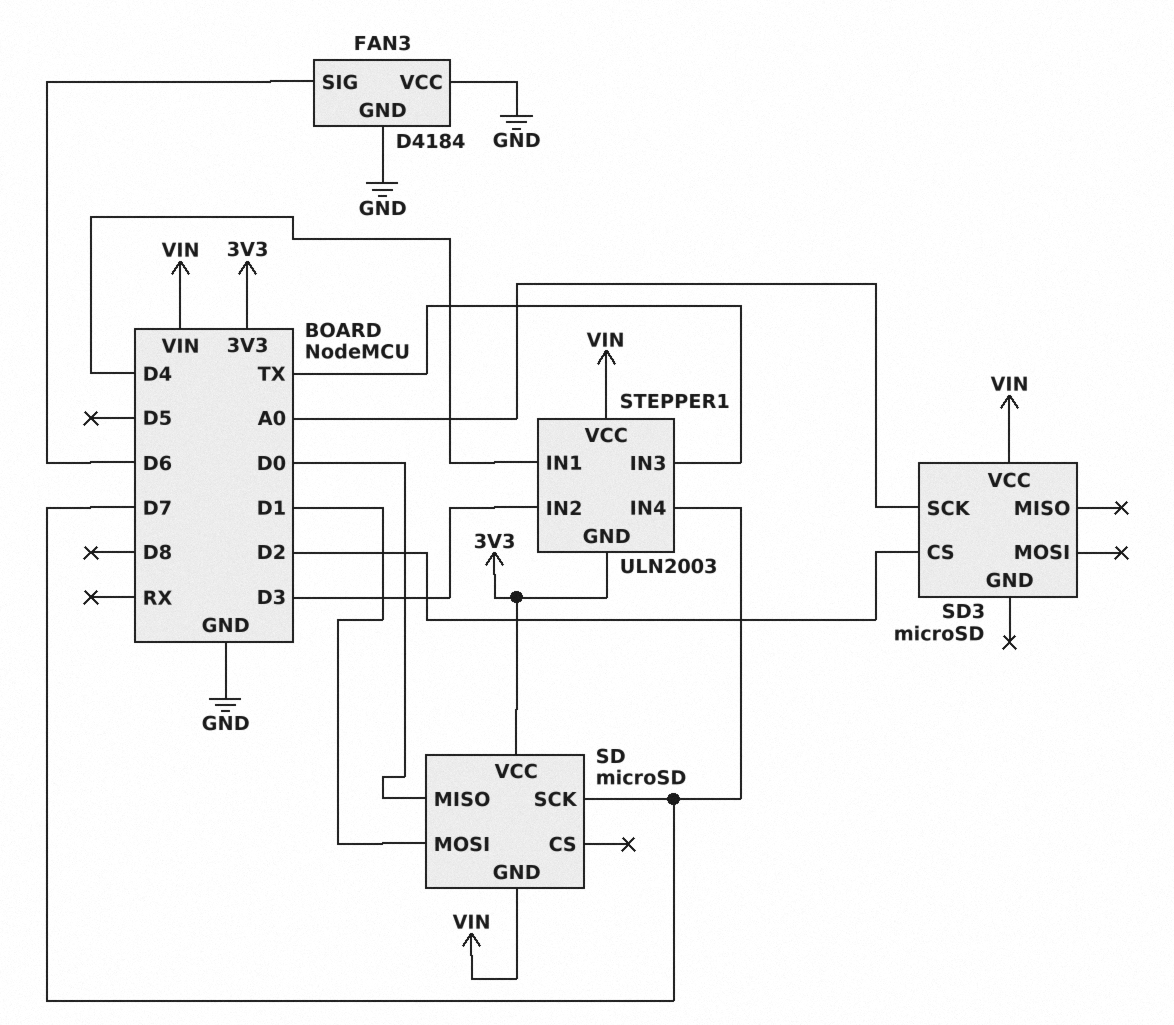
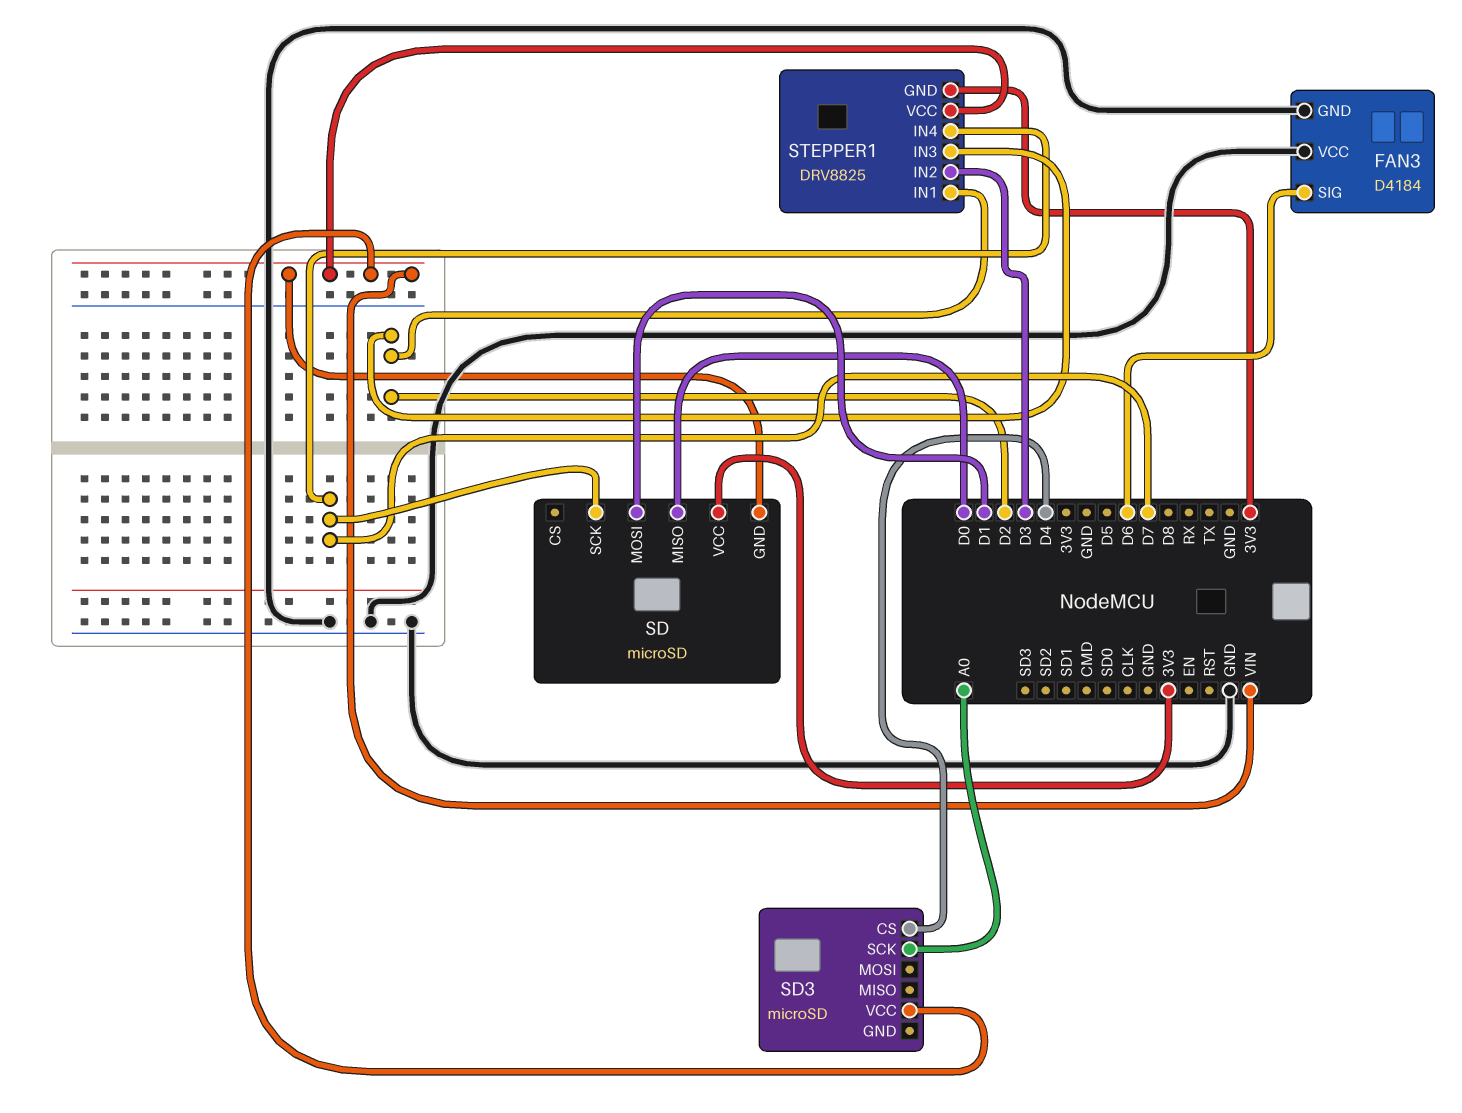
SD3 pin CS: D2 -> D4
STEPPER1: ULN2003 -> DRV8825
STEPPER1 pin IN1: D4 -> D2
STEPPER1 pin IN3: TX -> D2

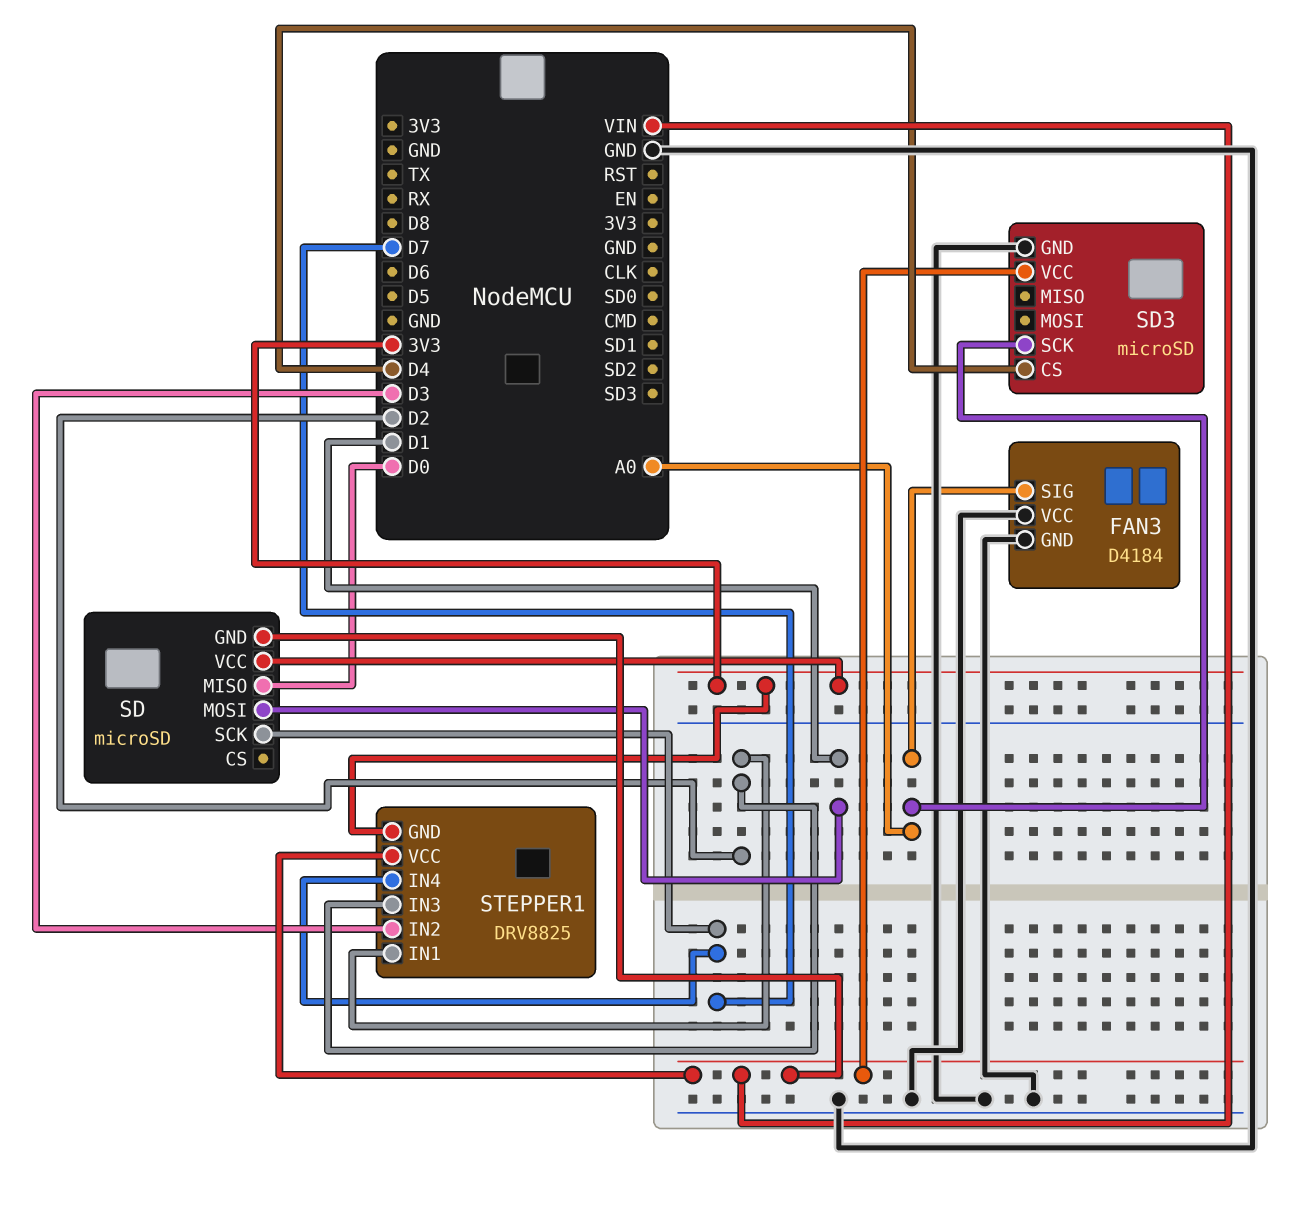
FAN3 pin SIG: D6 -> A0
SD3 pin GND: none -> GND

